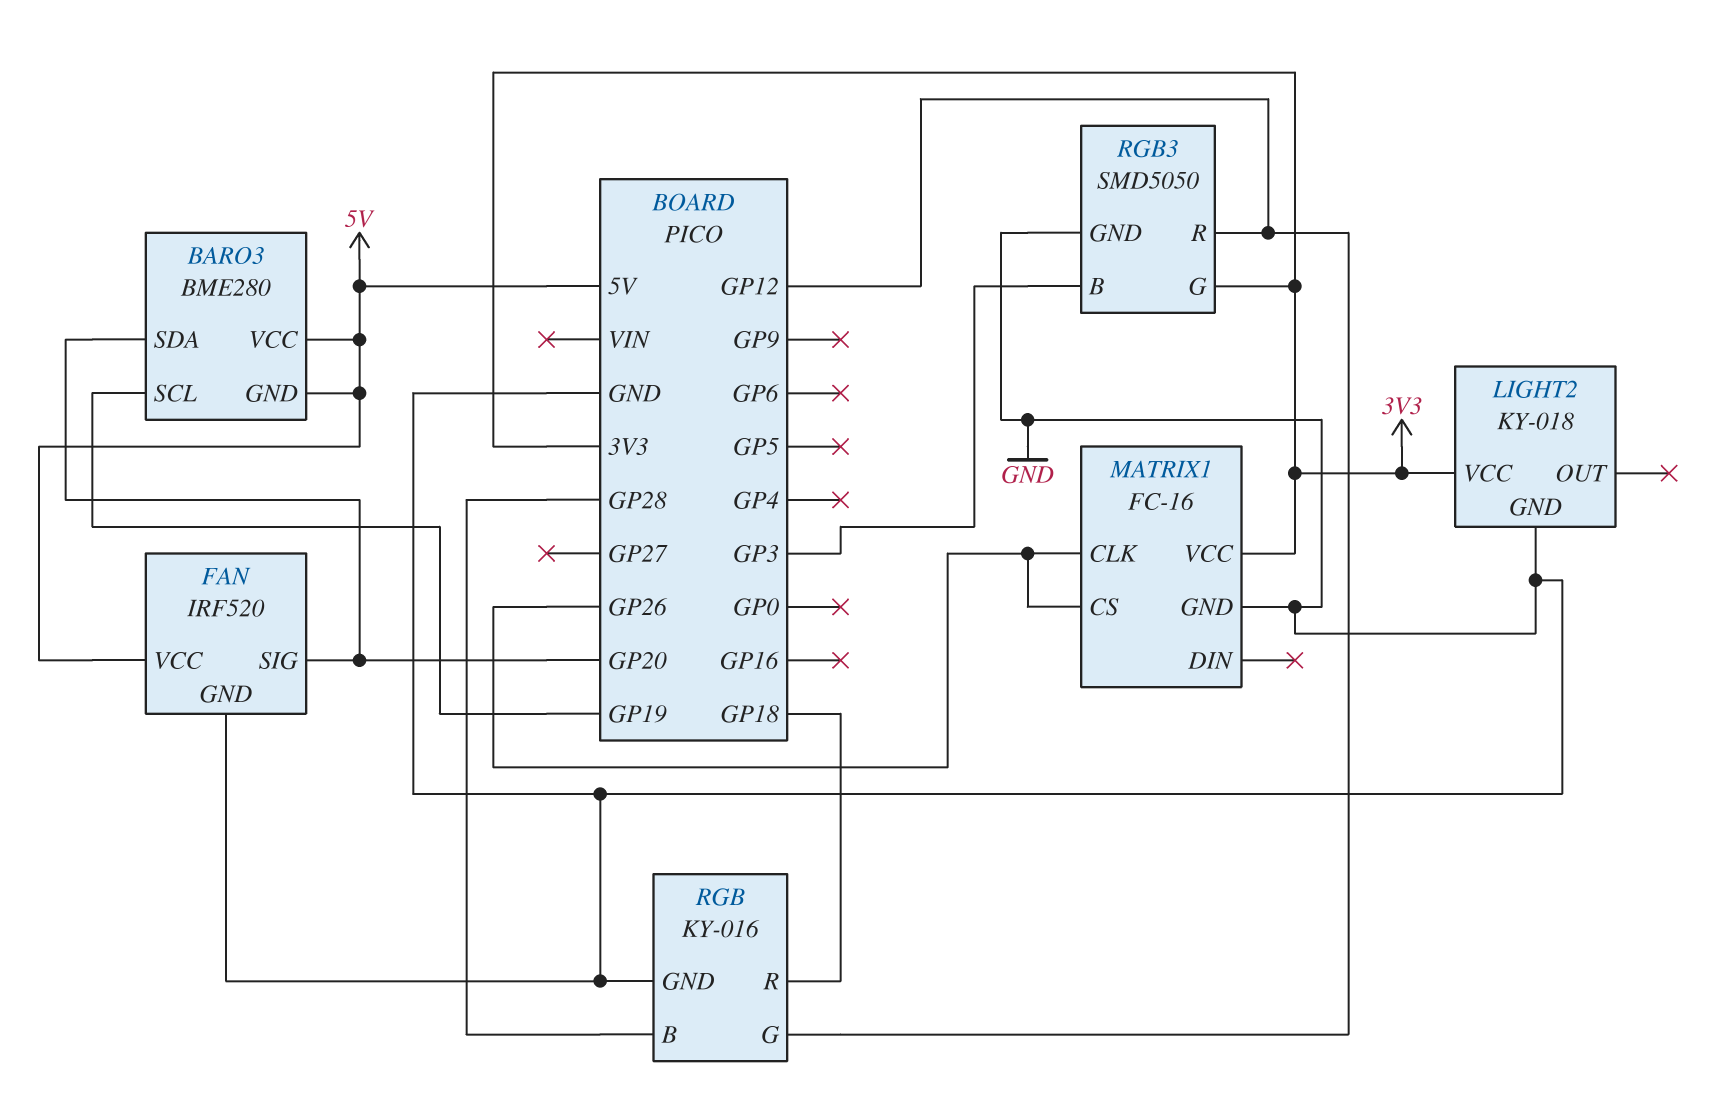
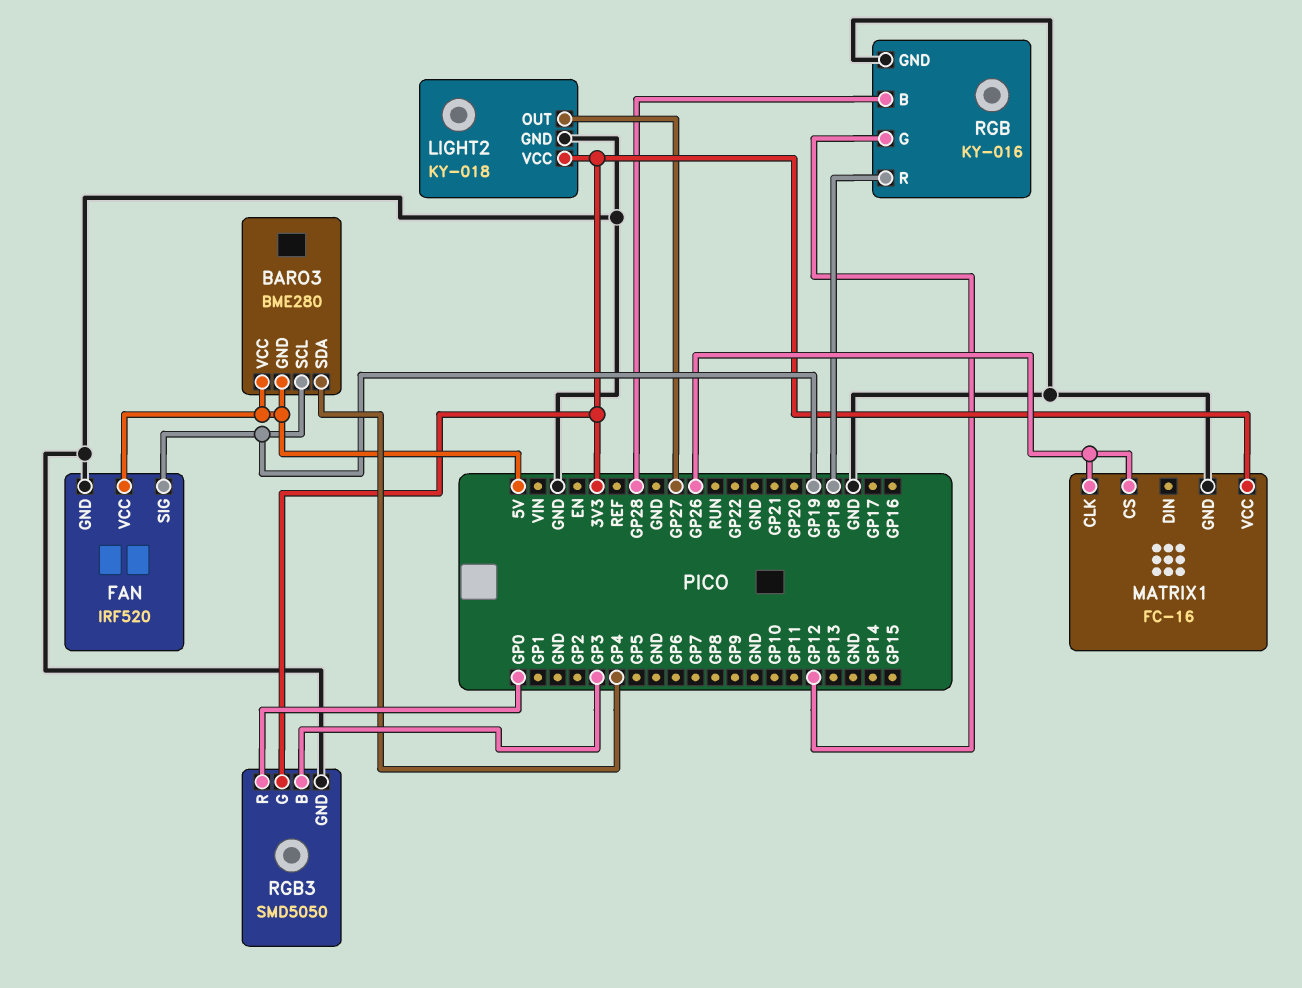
BARO3 pin SDA: GP20 -> GP4
FAN pin SIG: GP20 -> GP19
LIGHT2 pin OUT: none -> GP27
RGB3 pin R: GP12 -> GP0

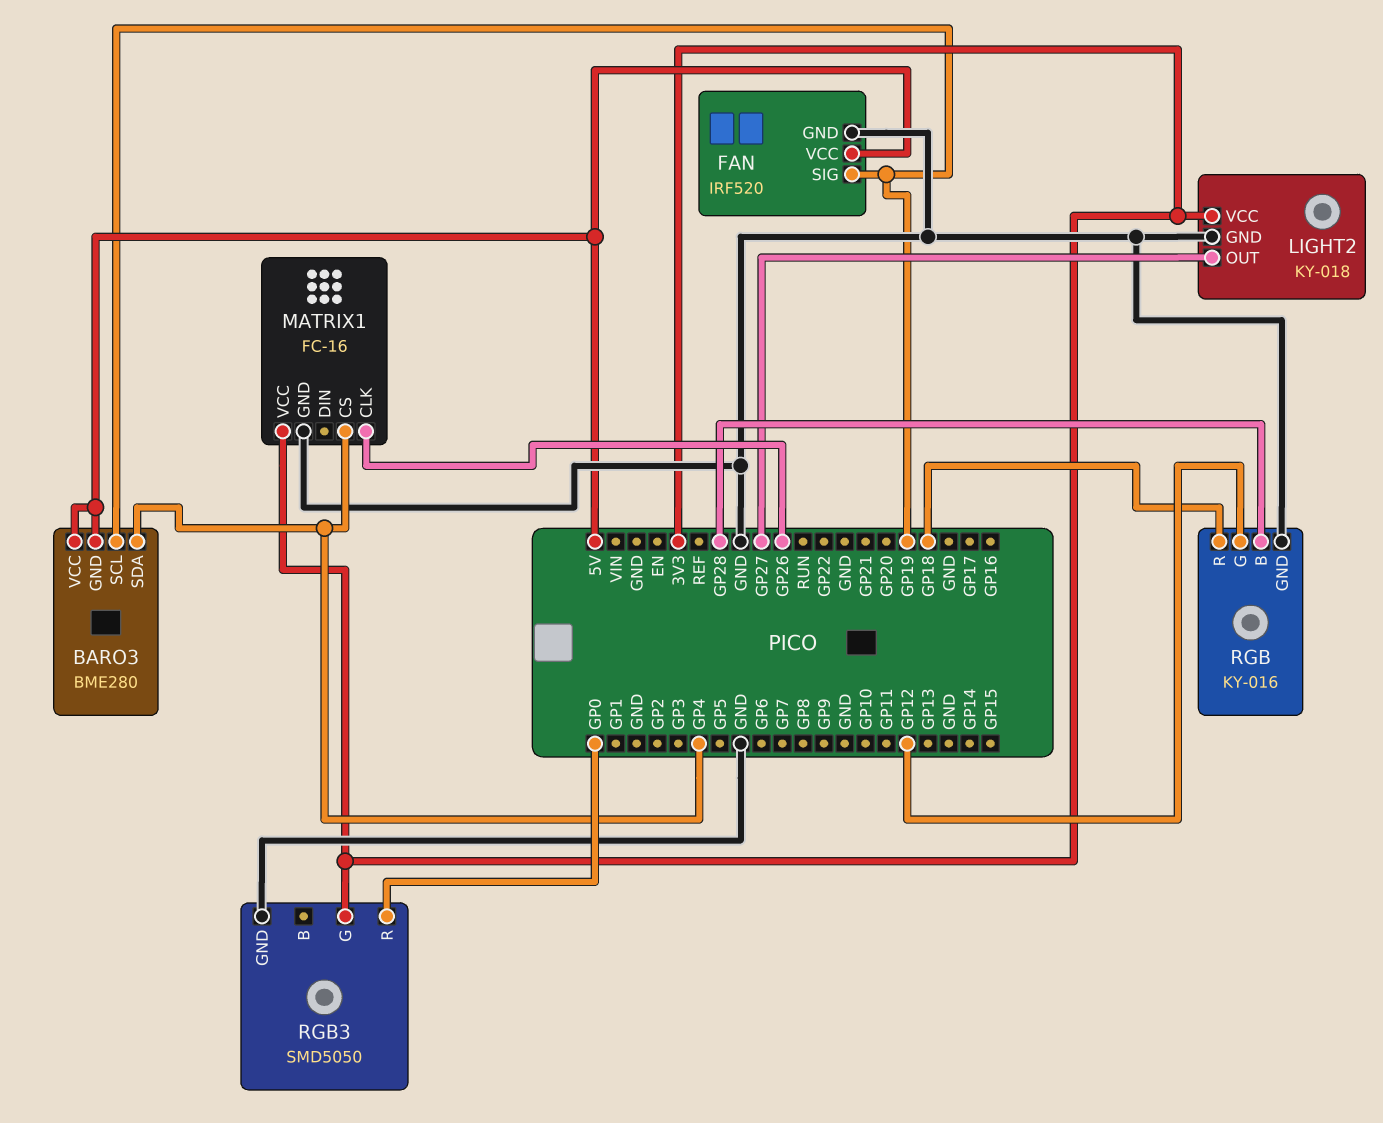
MATRIX1 pin CS: GP26 -> GP4
RGB3 pin B: GP3 -> none

